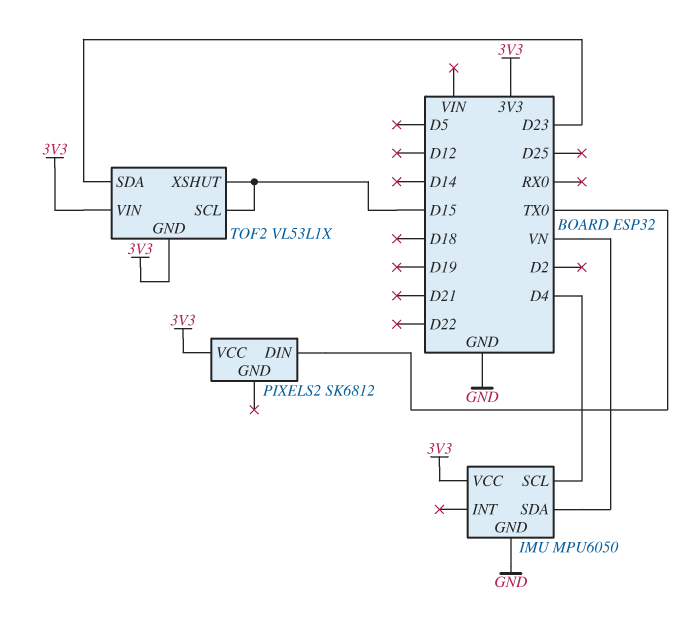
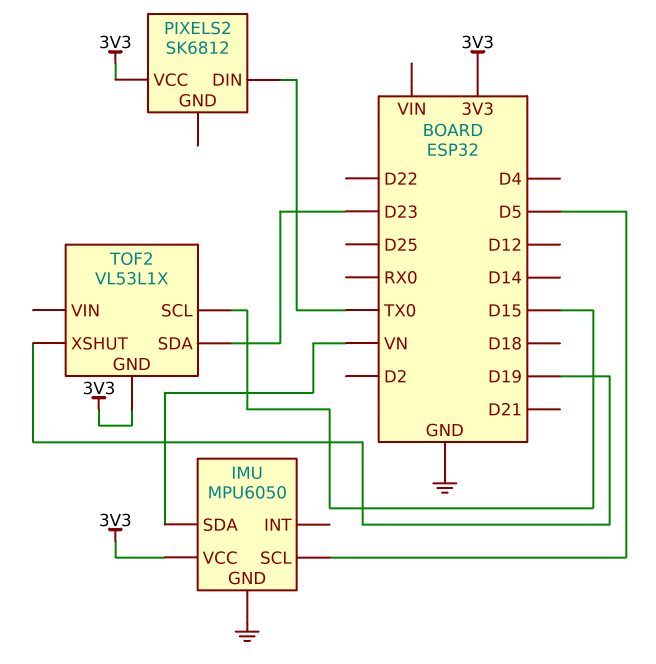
IMU pin SCL: D4 -> D5
TOF2 pin VIN: 3V3 -> none
TOF2 pin XSHUT: D15 -> D19

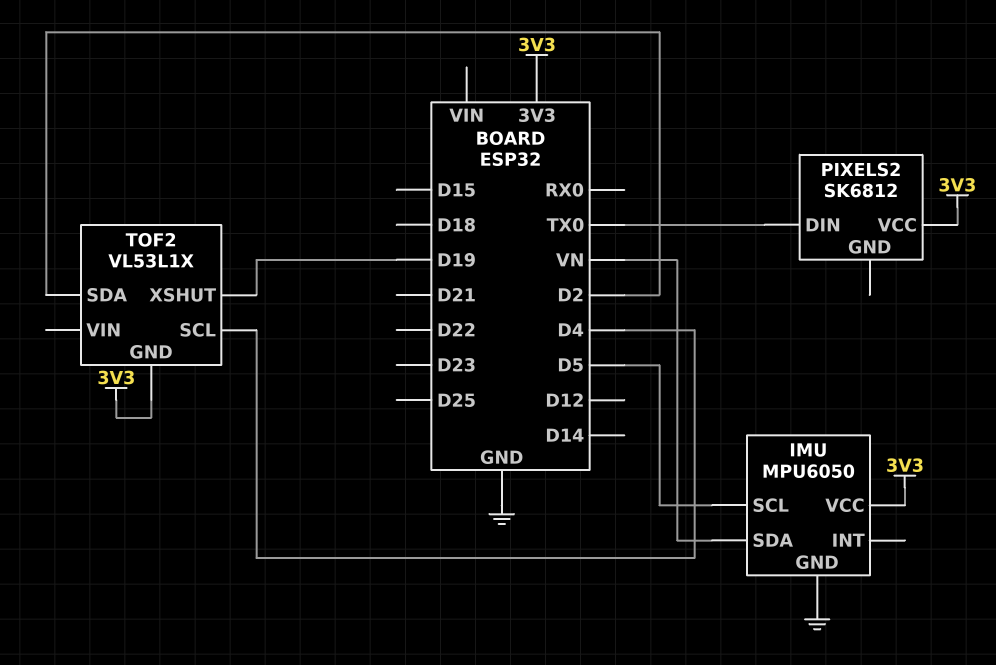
TOF2 pin SCL: D15 -> D4
TOF2 pin SDA: D23 -> D2

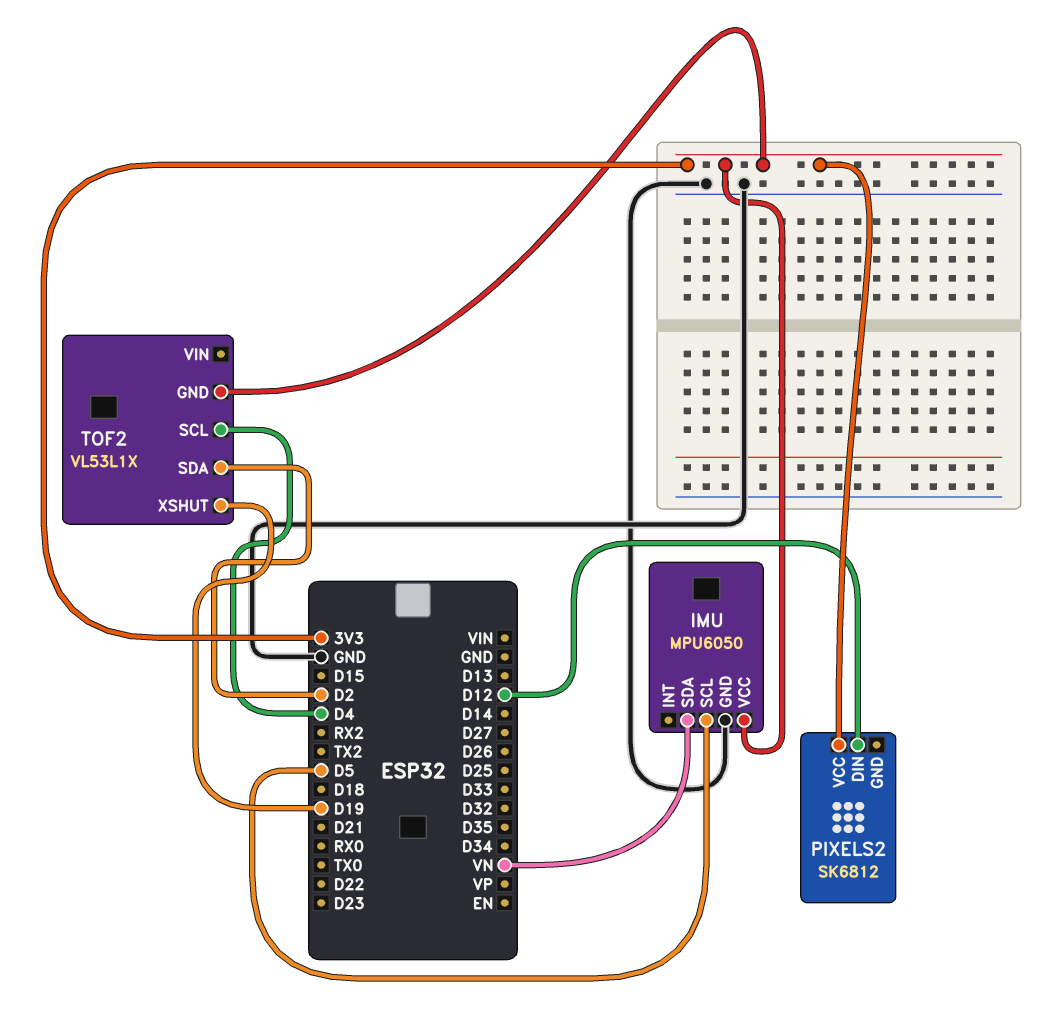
PIXELS2 pin DIN: TX0 -> D12

